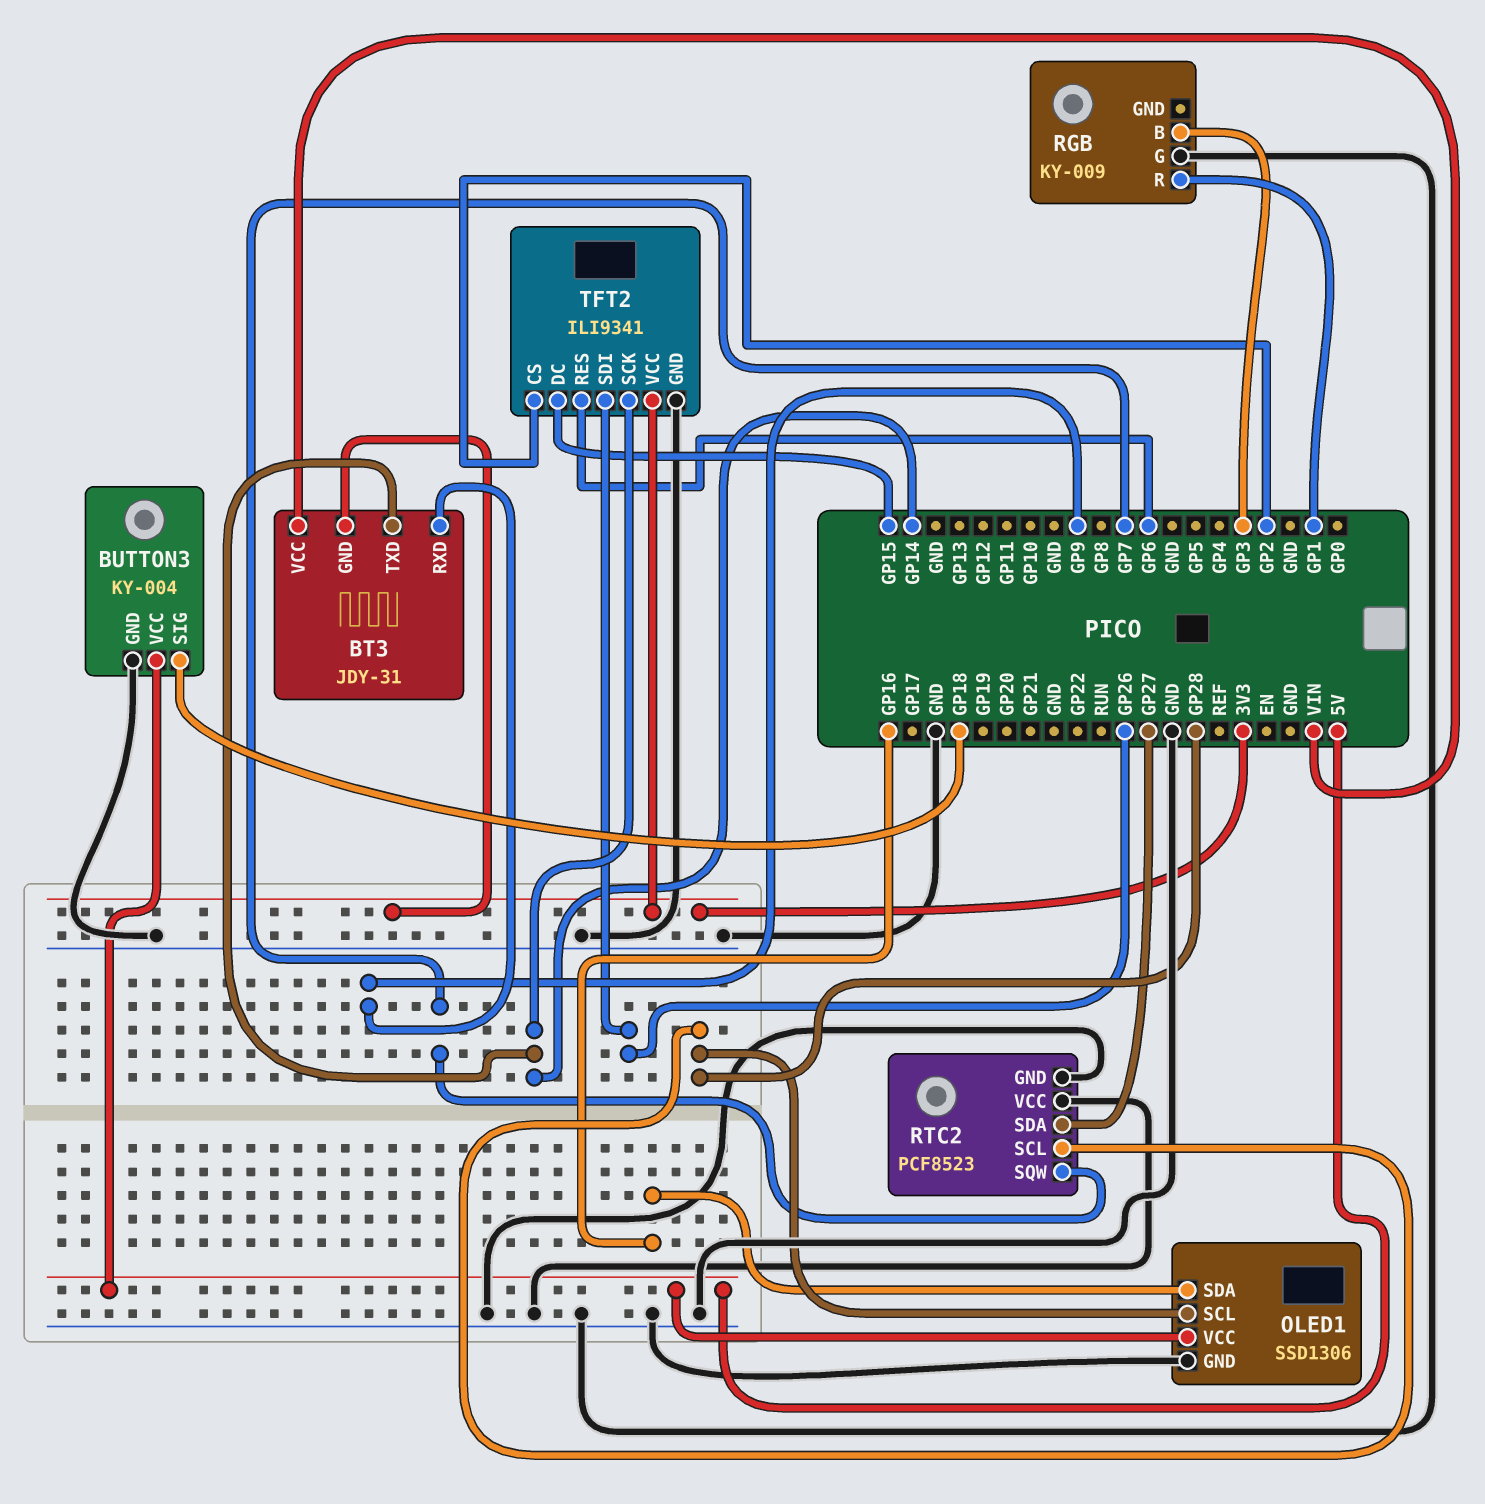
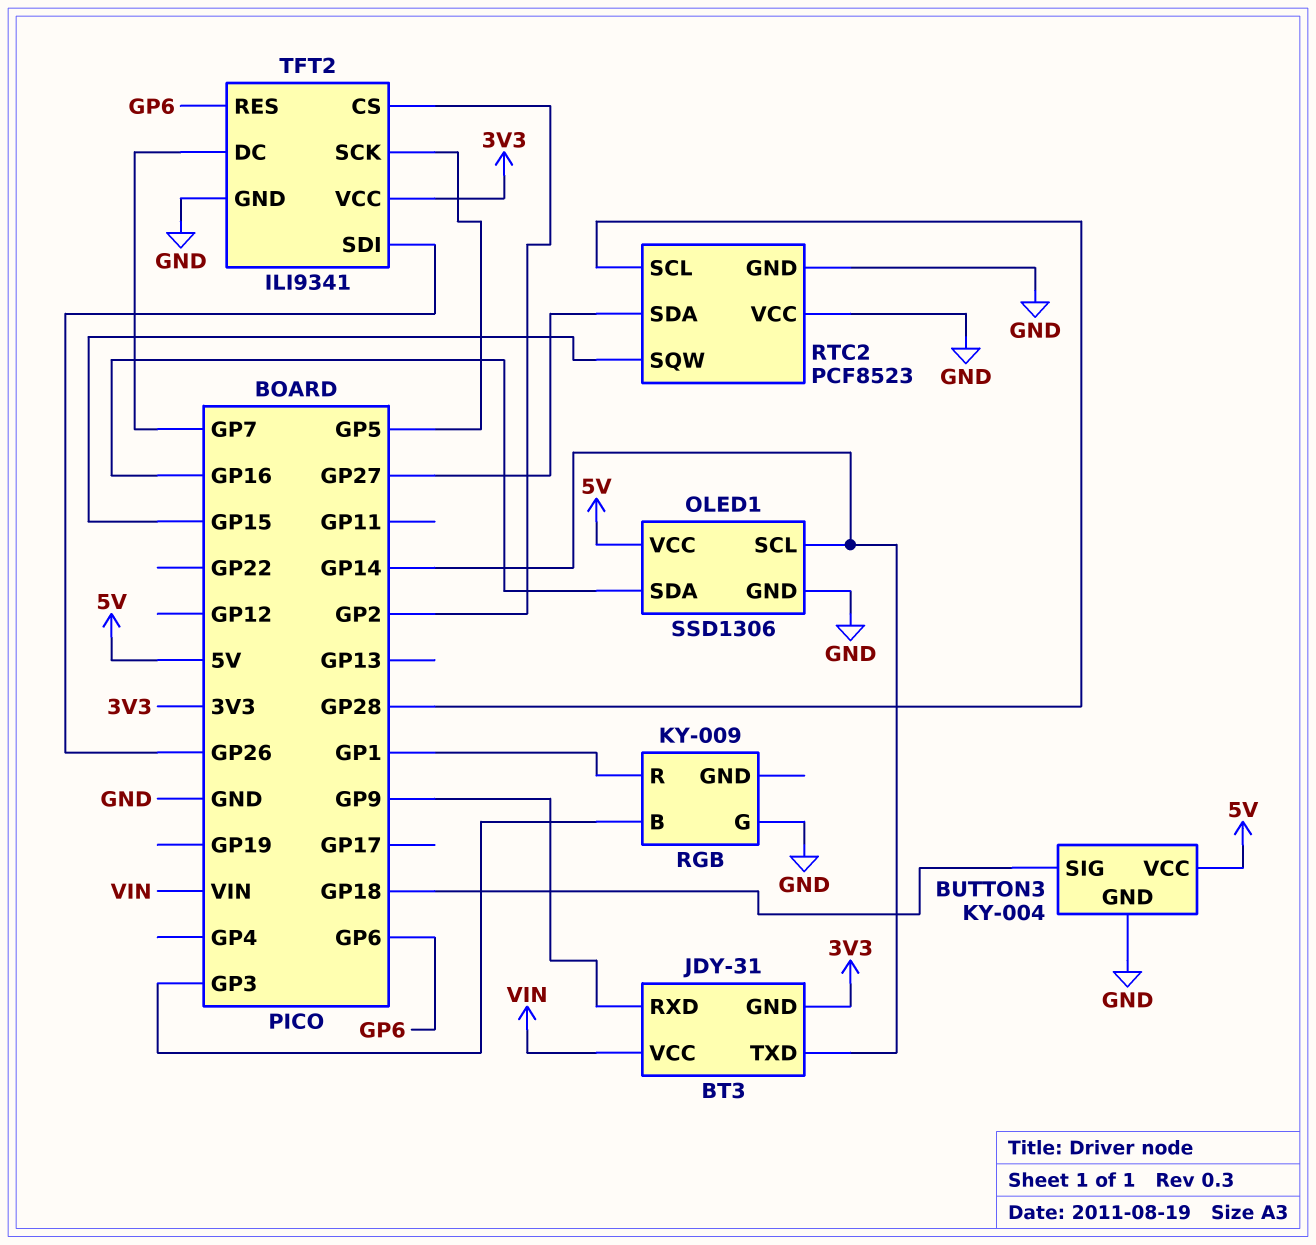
OLED1 pin SCL: GP28 -> GP14
RTC2 pin SQW: GP7 -> GP15
TFT2 pin DC: GP15 -> GP7
TFT2 pin SCK: GP14 -> GP5

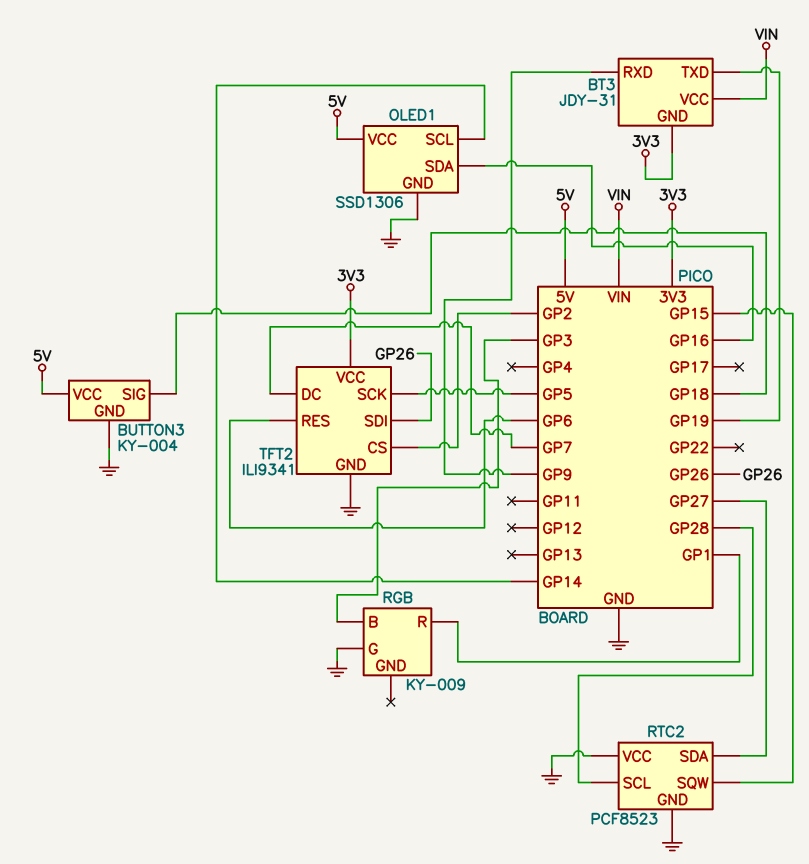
BT3 pin TXD: GP14 -> GP19

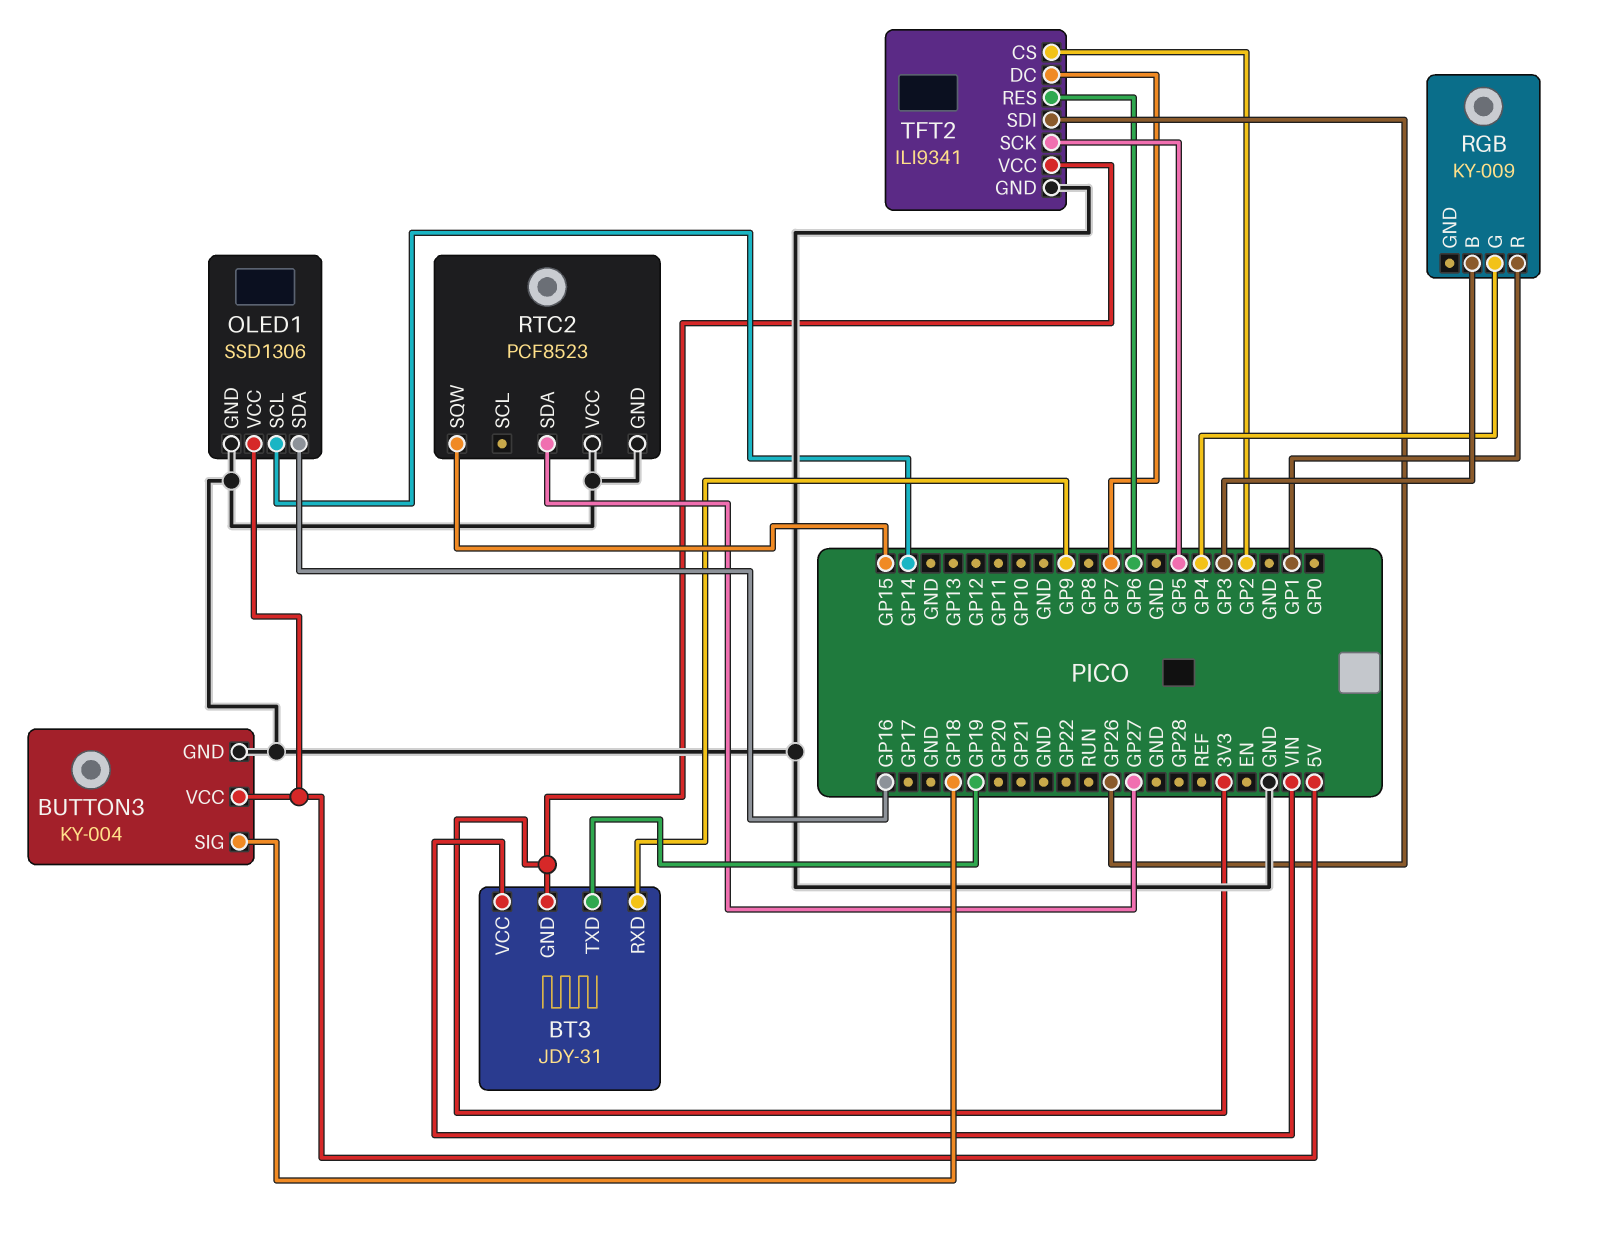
RGB pin G: GND -> GP4
RTC2 pin SCL: GP28 -> none

